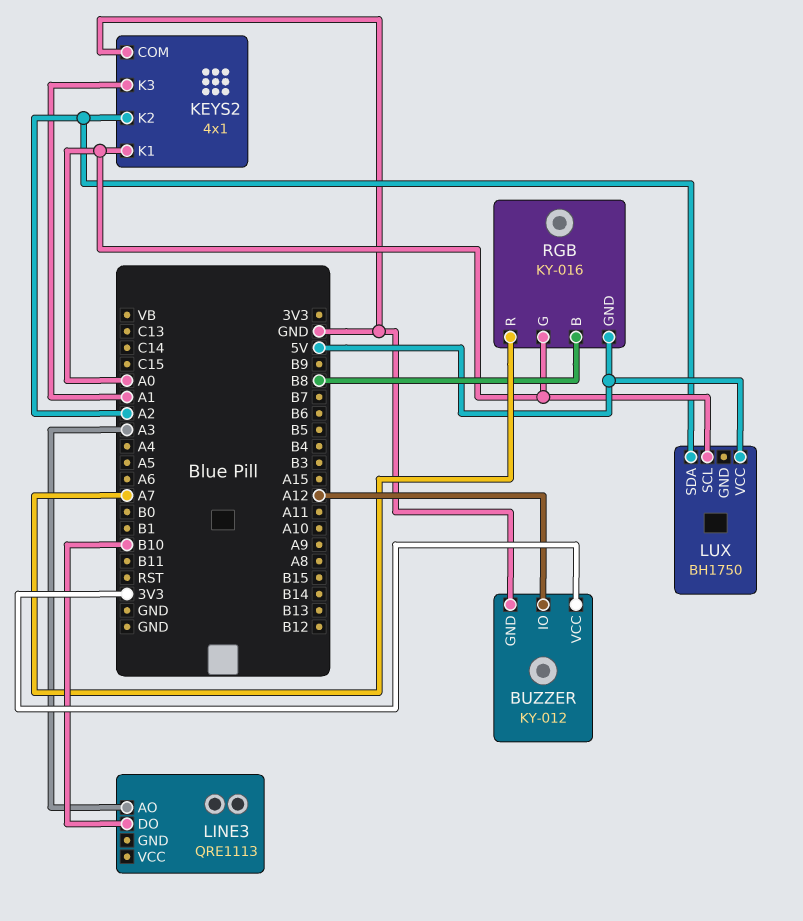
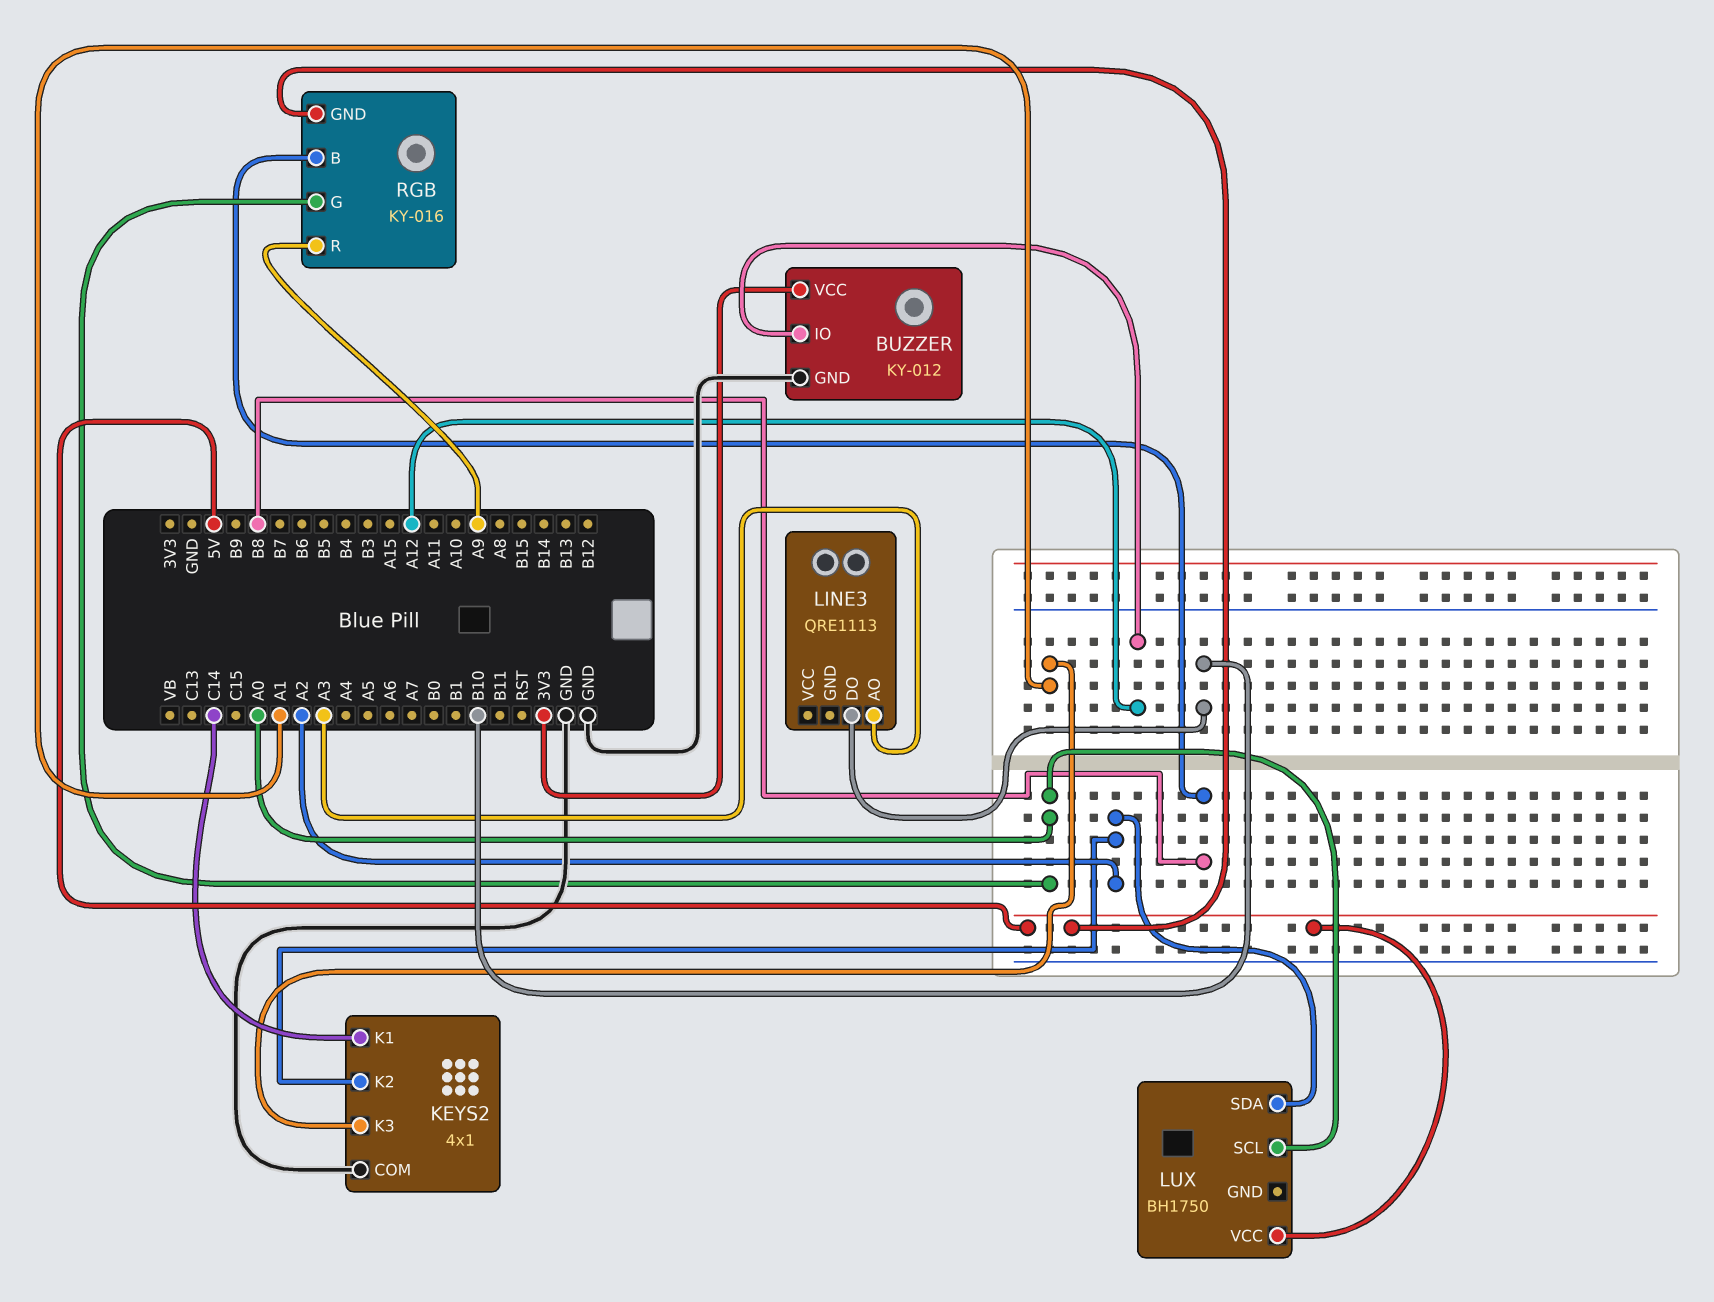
KEYS2 pin K1: A0 -> C14
RGB pin R: A7 -> A9

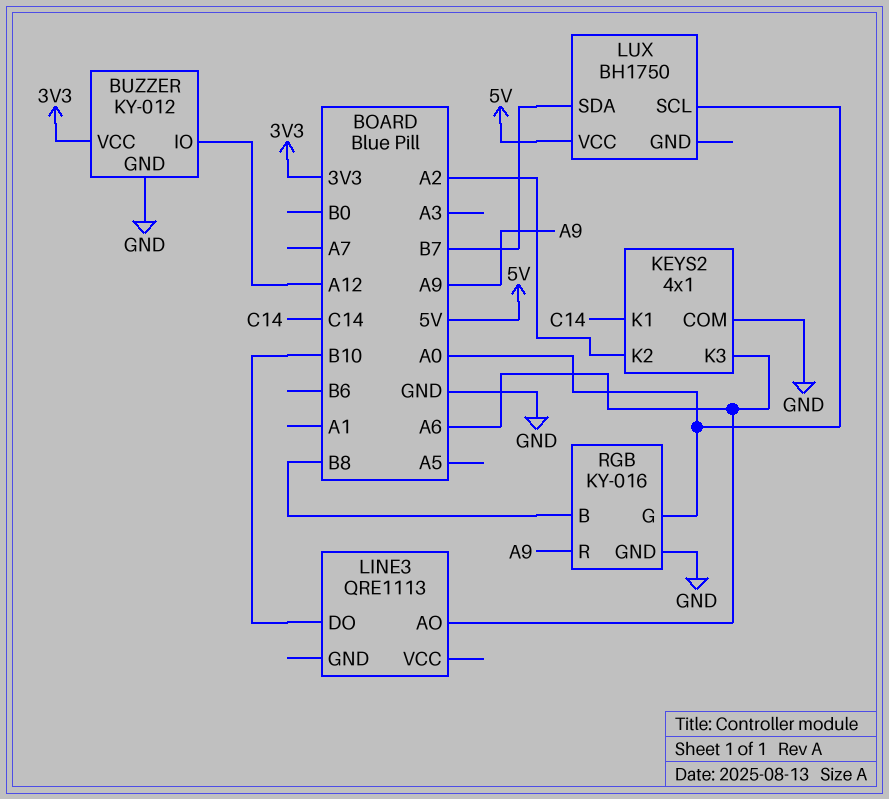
KEYS2 pin K3: A1 -> A6
LINE3 pin AO: A3 -> A6
LUX pin SDA: A2 -> B7
RGB pin GND: 5V -> GND

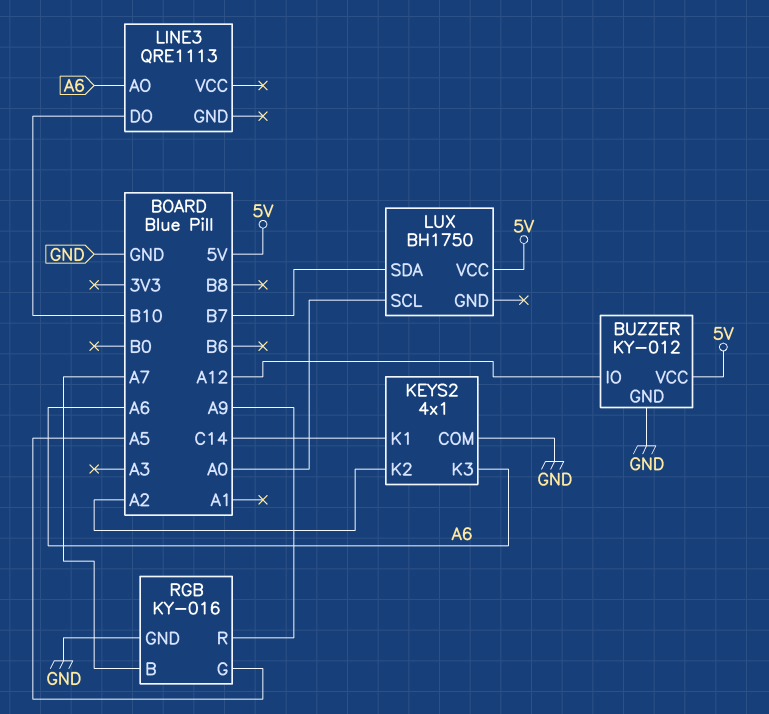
BUZZER pin VCC: 3V3 -> 5V
RGB pin B: B8 -> A7
RGB pin G: A0 -> A5

